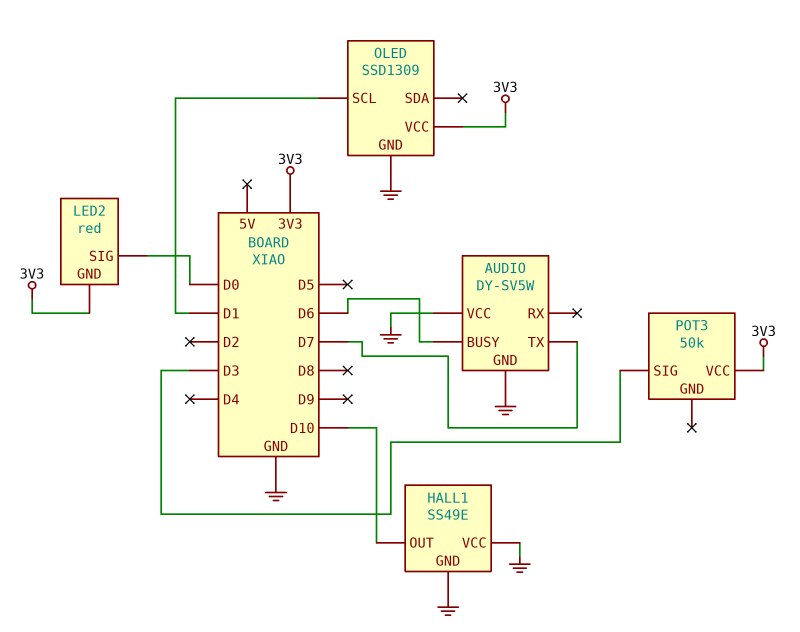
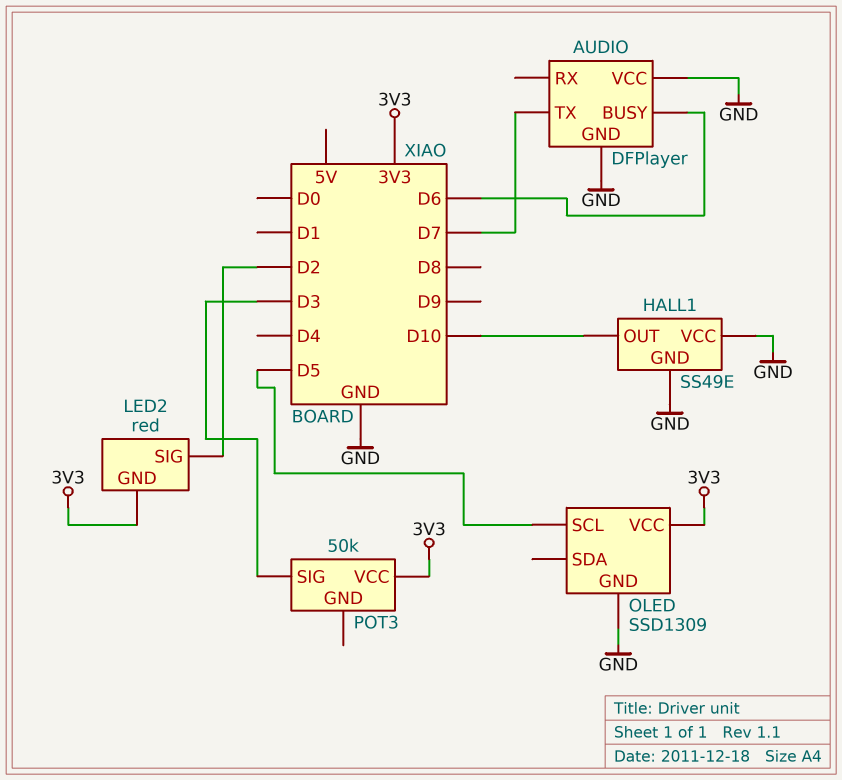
AUDIO: DY-SV5W -> DFPlayer
LED2 pin SIG: D0 -> D2
OLED pin SCL: D1 -> D5

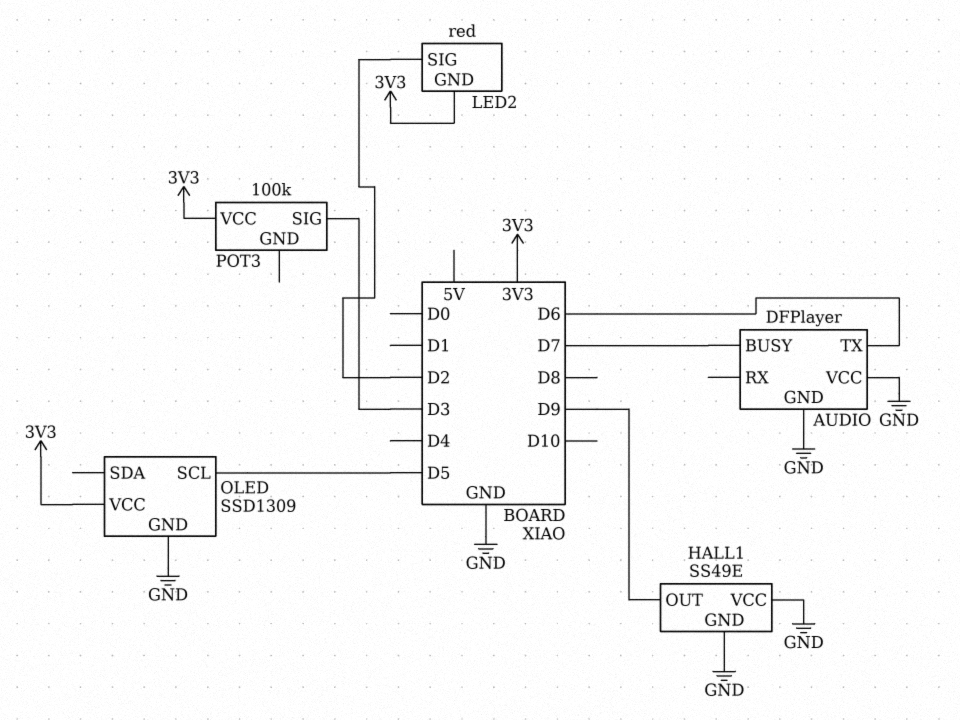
AUDIO pin BUSY: D6 -> D7
AUDIO pin TX: D7 -> D6
HALL1 pin OUT: D10 -> D9
POT3: 50k -> 100k

